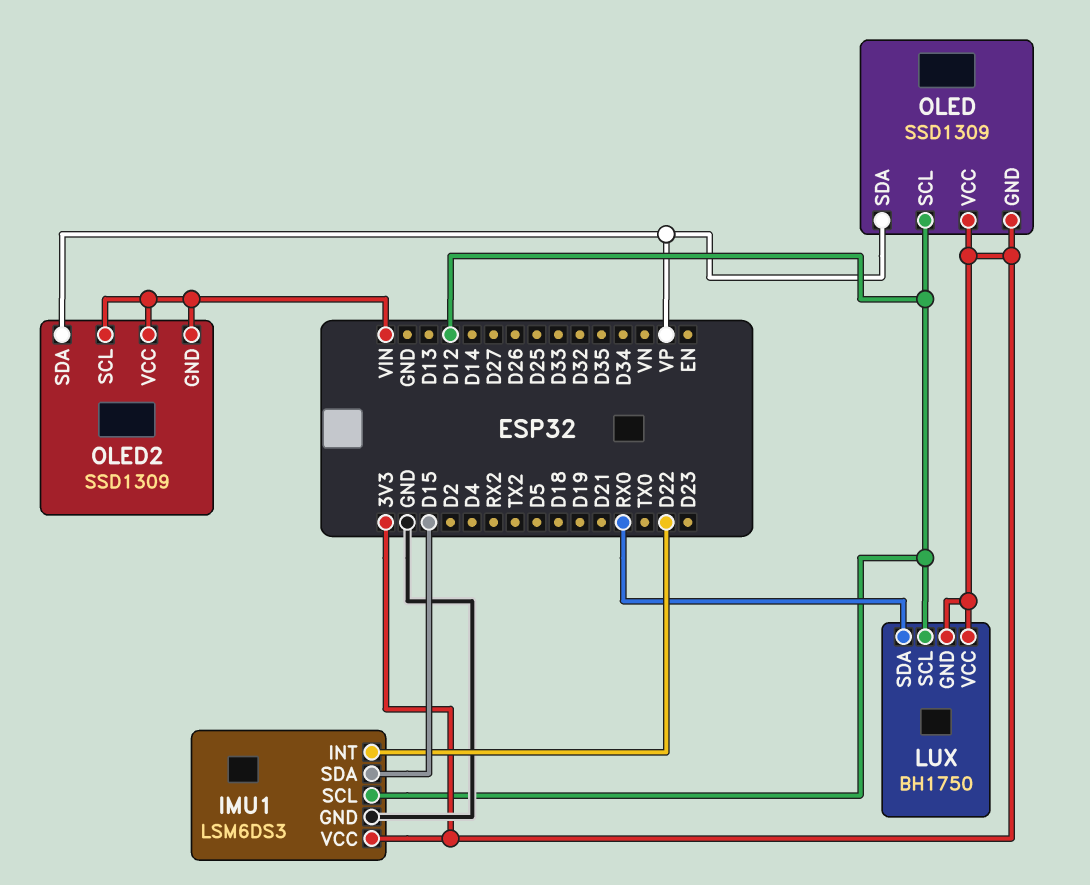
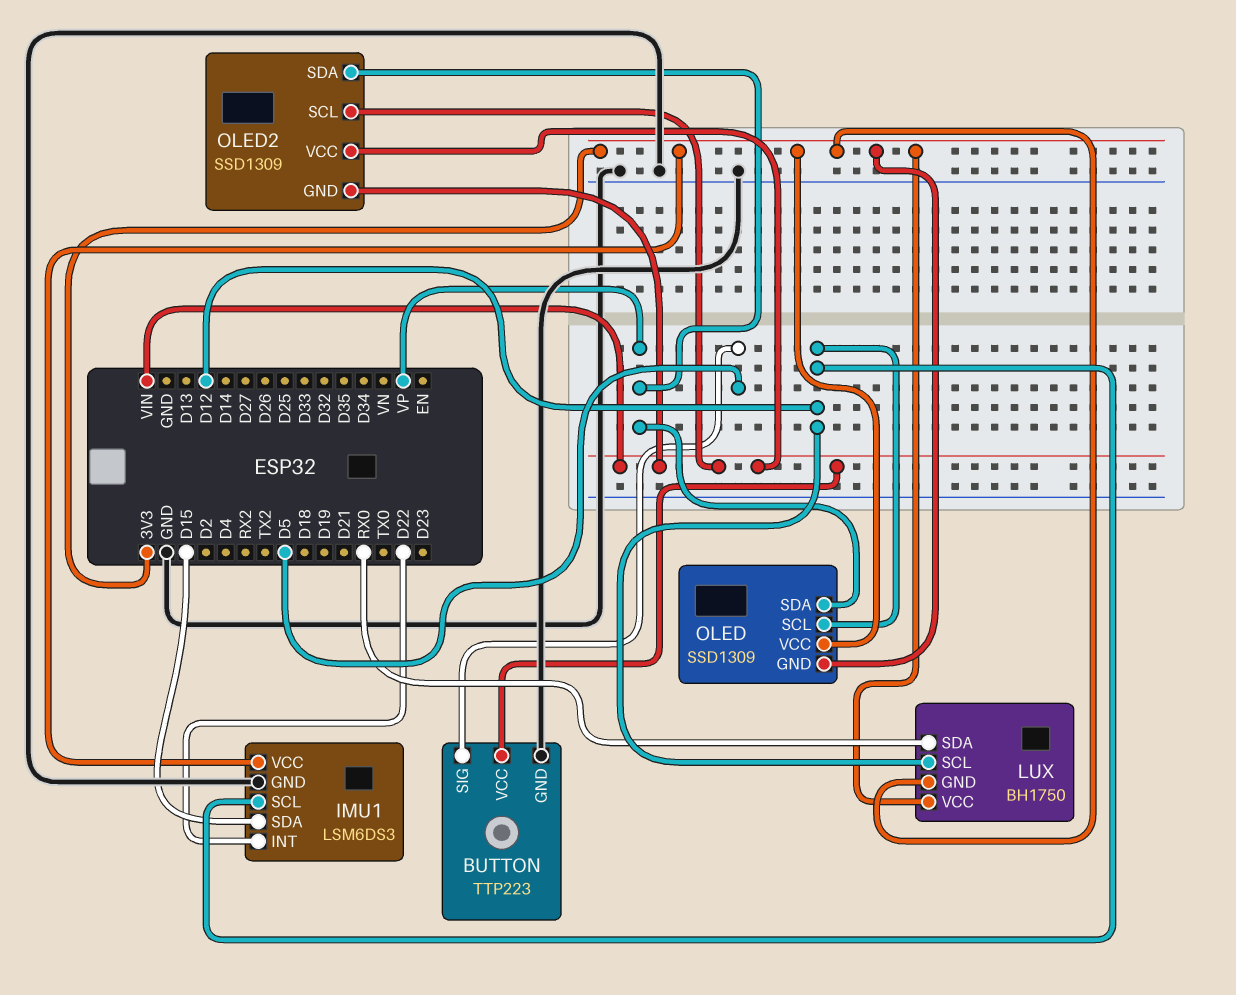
BUTTON: none -> TTP223
BUTTON pin GND: none -> GND
BUTTON pin SIG: none -> D5
BUTTON pin VCC: none -> VIN

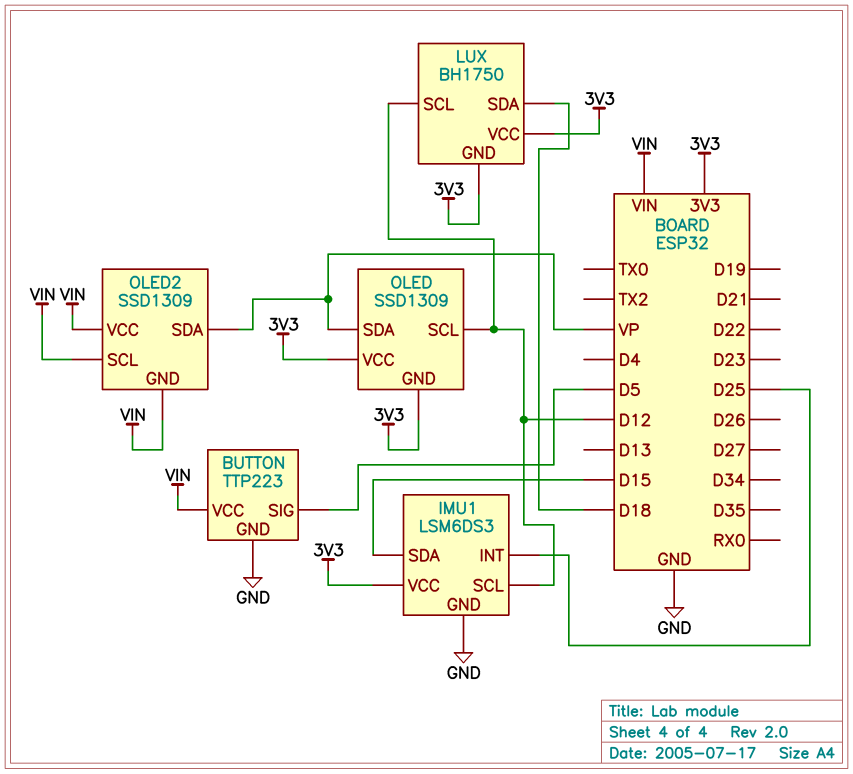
IMU1 pin INT: D22 -> D25
LUX pin SDA: RX0 -> D18

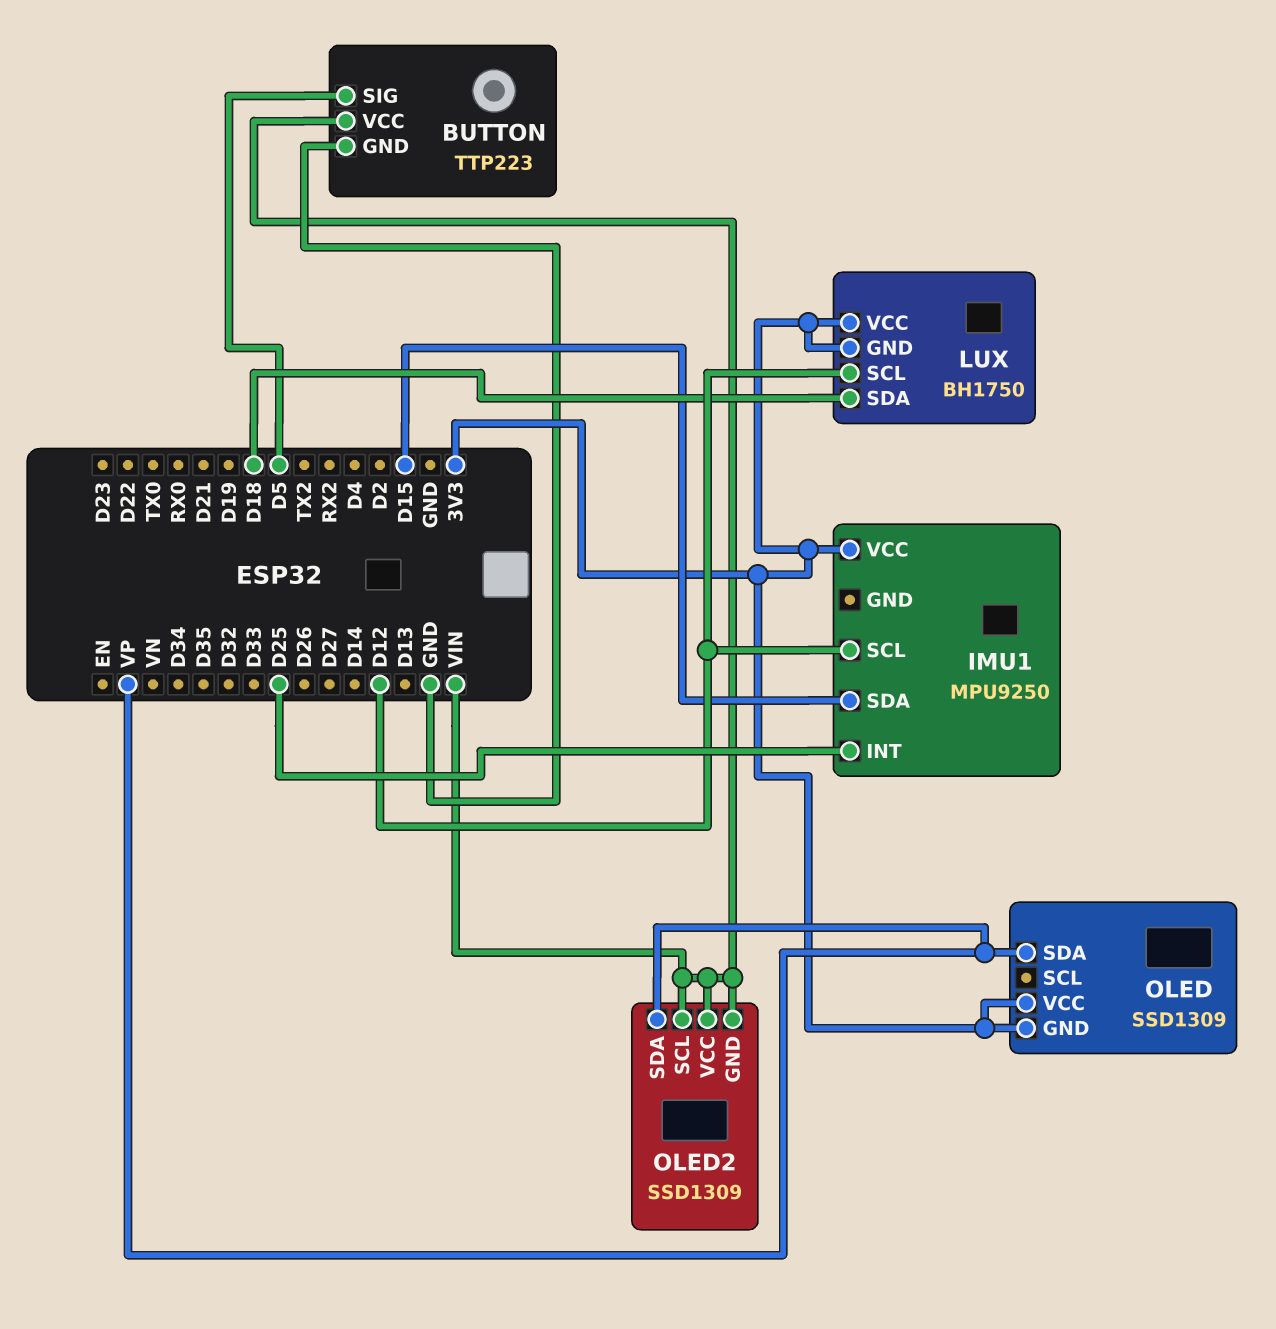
IMU1: LSM6DS3 -> MPU9250
IMU1 pin GND: GND -> none
OLED pin SCL: D12 -> none

